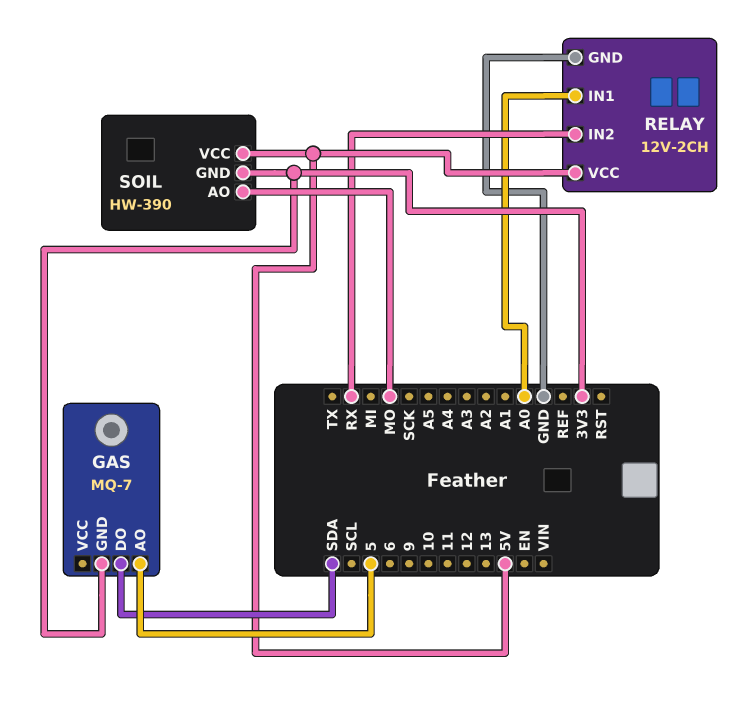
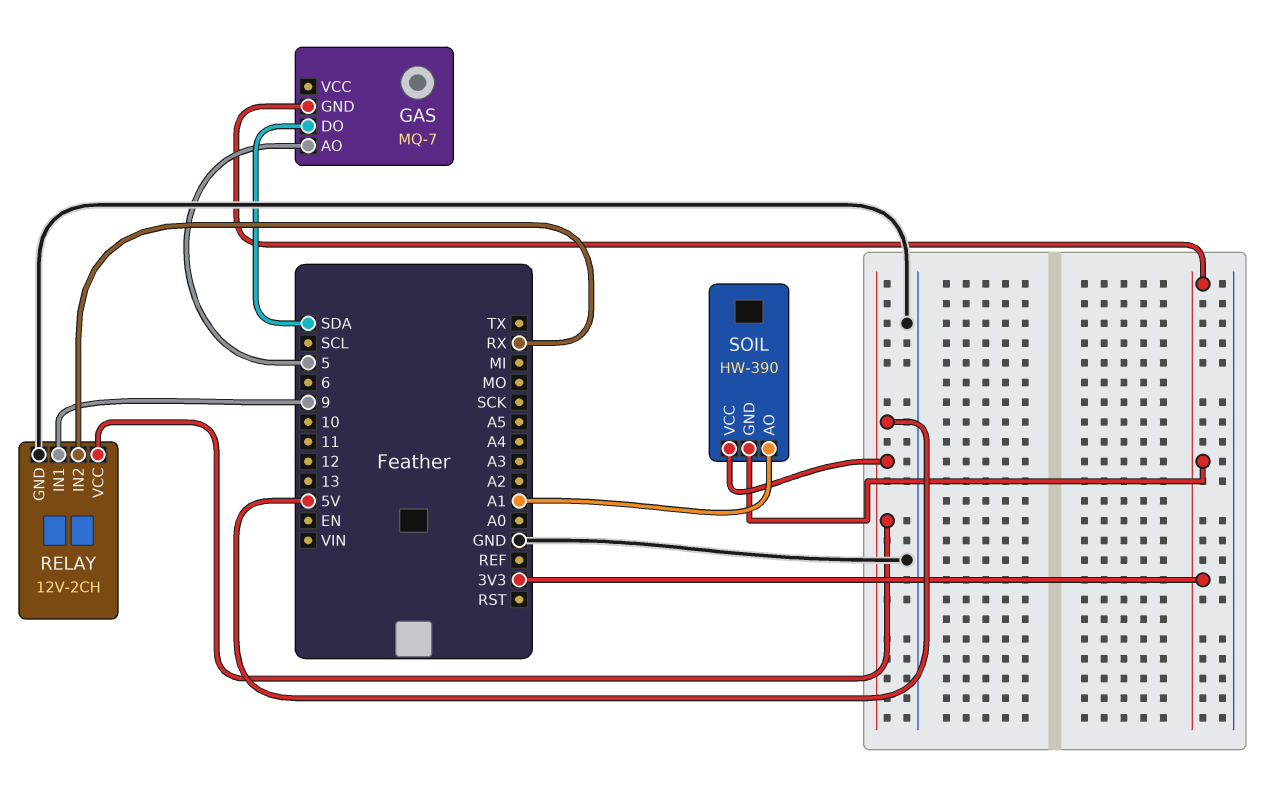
RELAY pin IN1: A0 -> 9
SOIL pin AO: MO -> A1

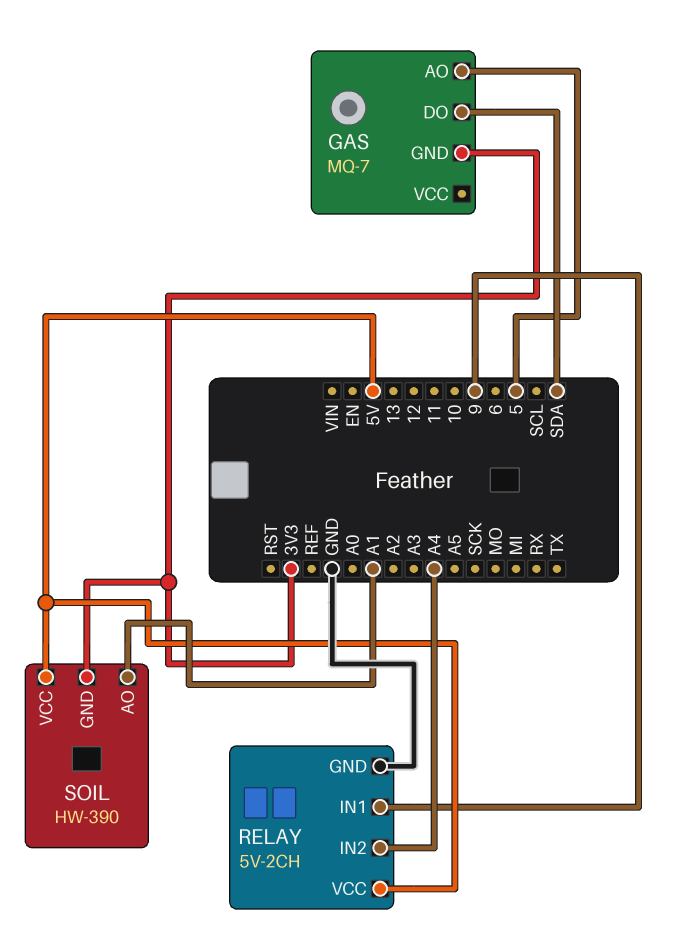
RELAY: 12V-2CH -> 5V-2CH
RELAY pin IN2: RX -> A4

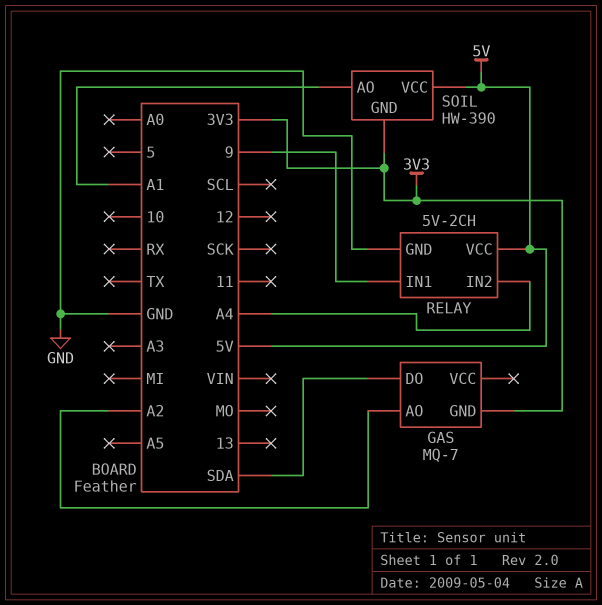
GAS pin AO: 5 -> A2

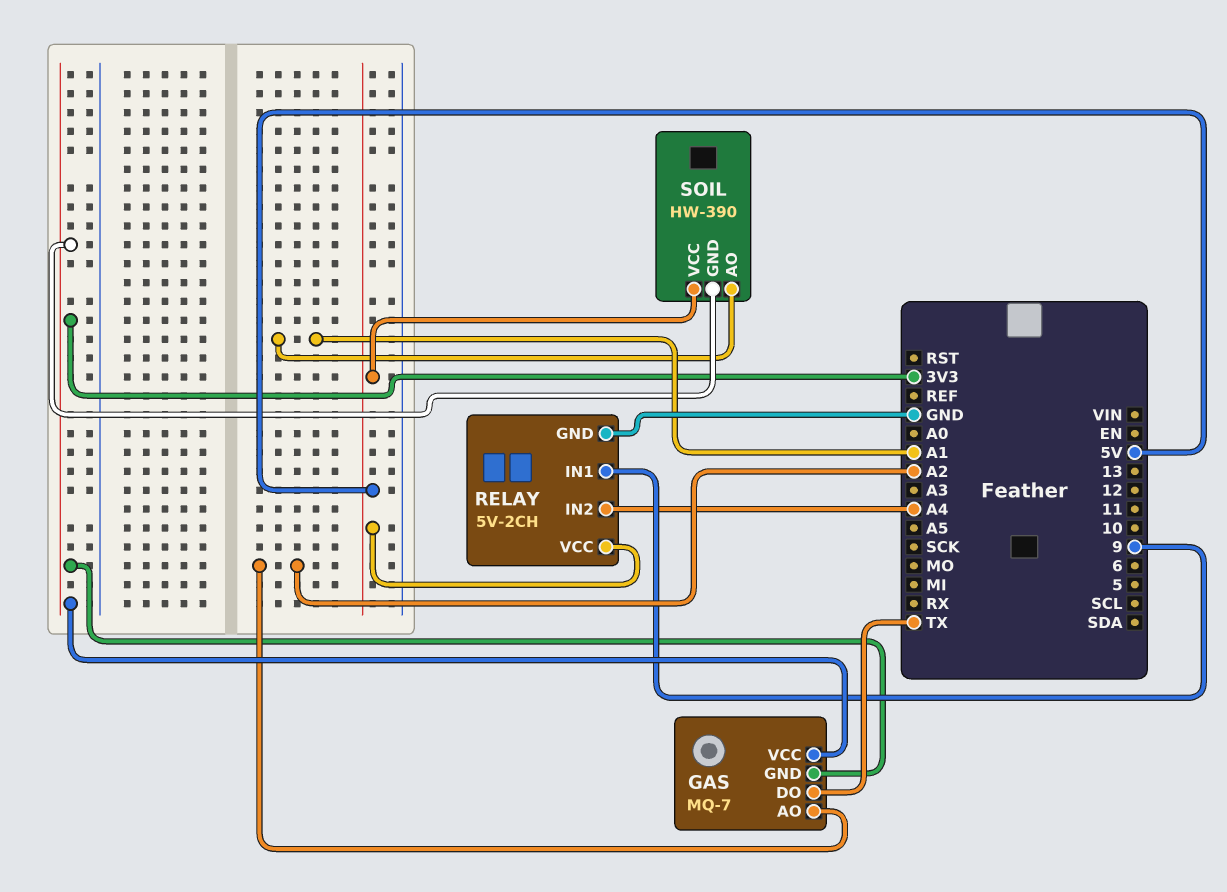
GAS pin DO: SDA -> TX
GAS pin VCC: none -> 3V3

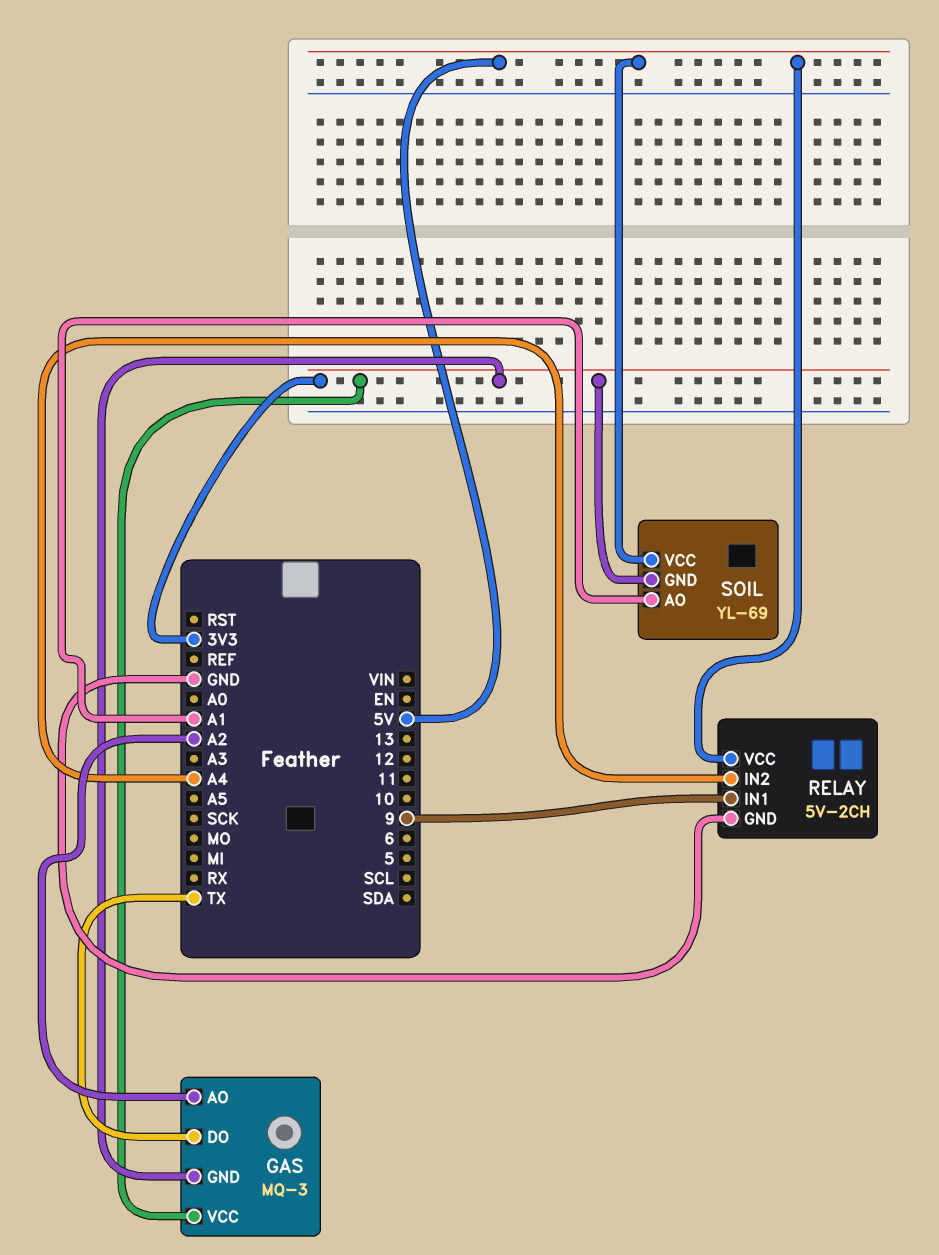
GAS: MQ-7 -> MQ-3
SOIL: HW-390 -> YL-69

